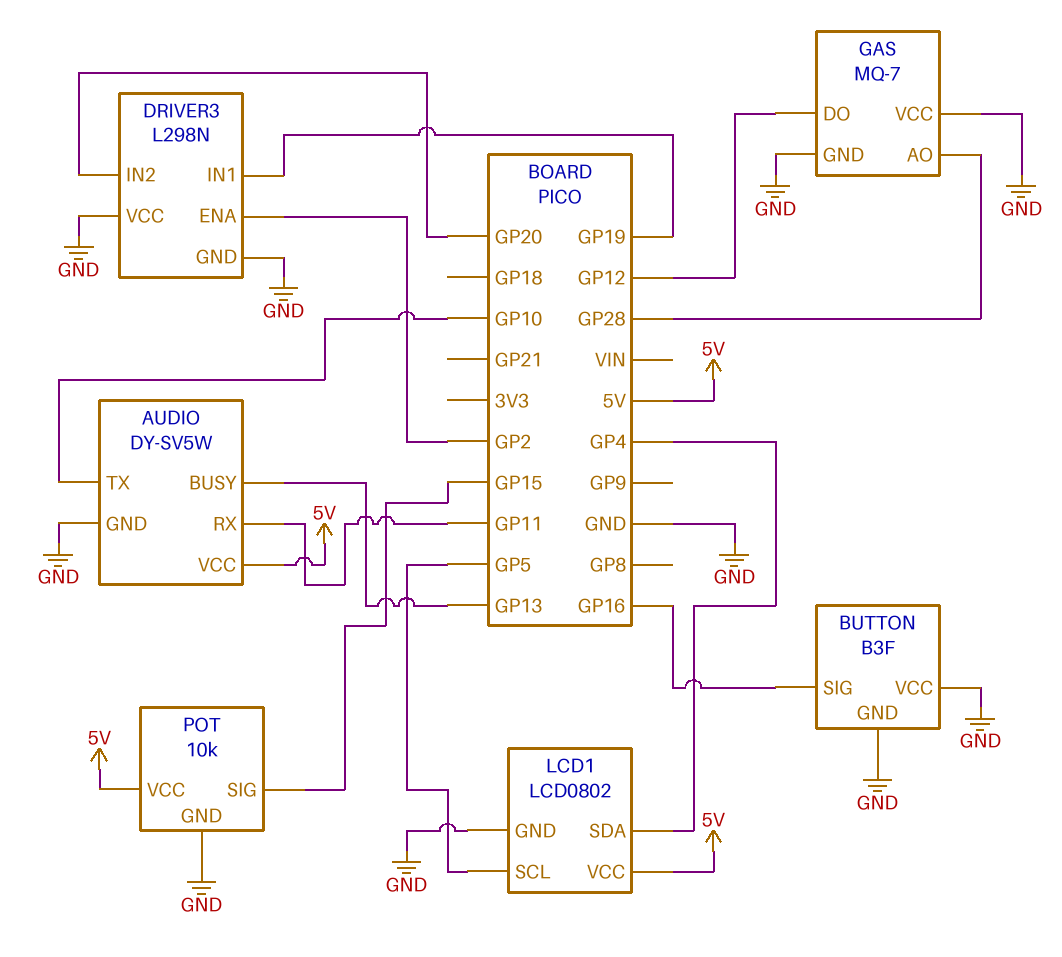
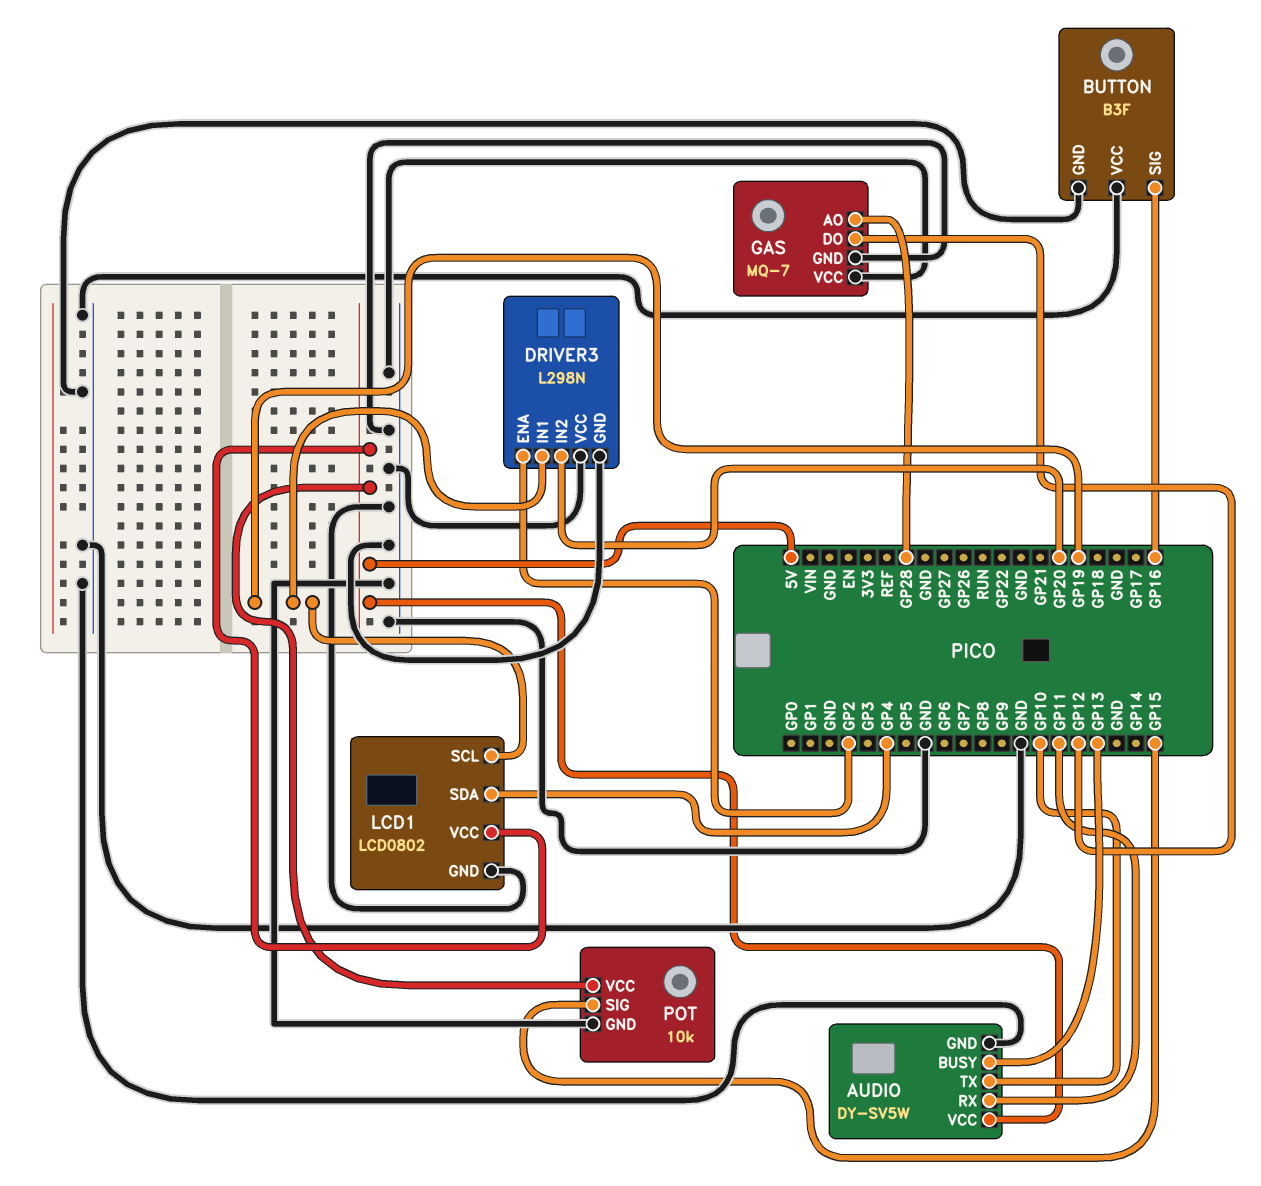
LCD1 pin SCL: GP5 -> GP19

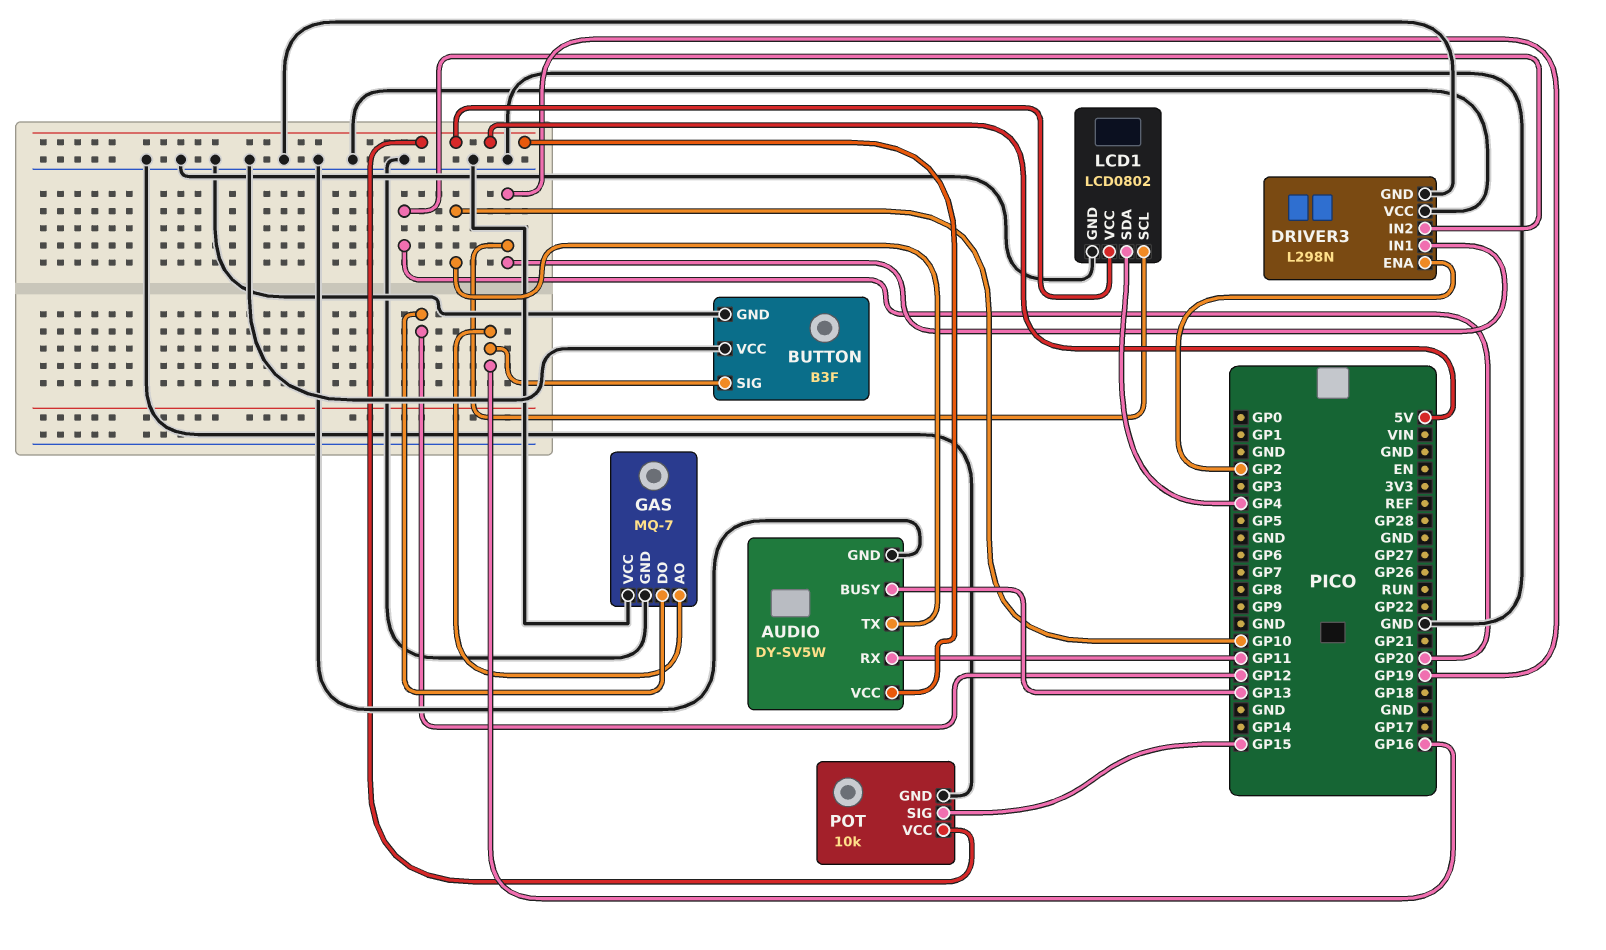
GAS pin AO: GP28 -> GP16

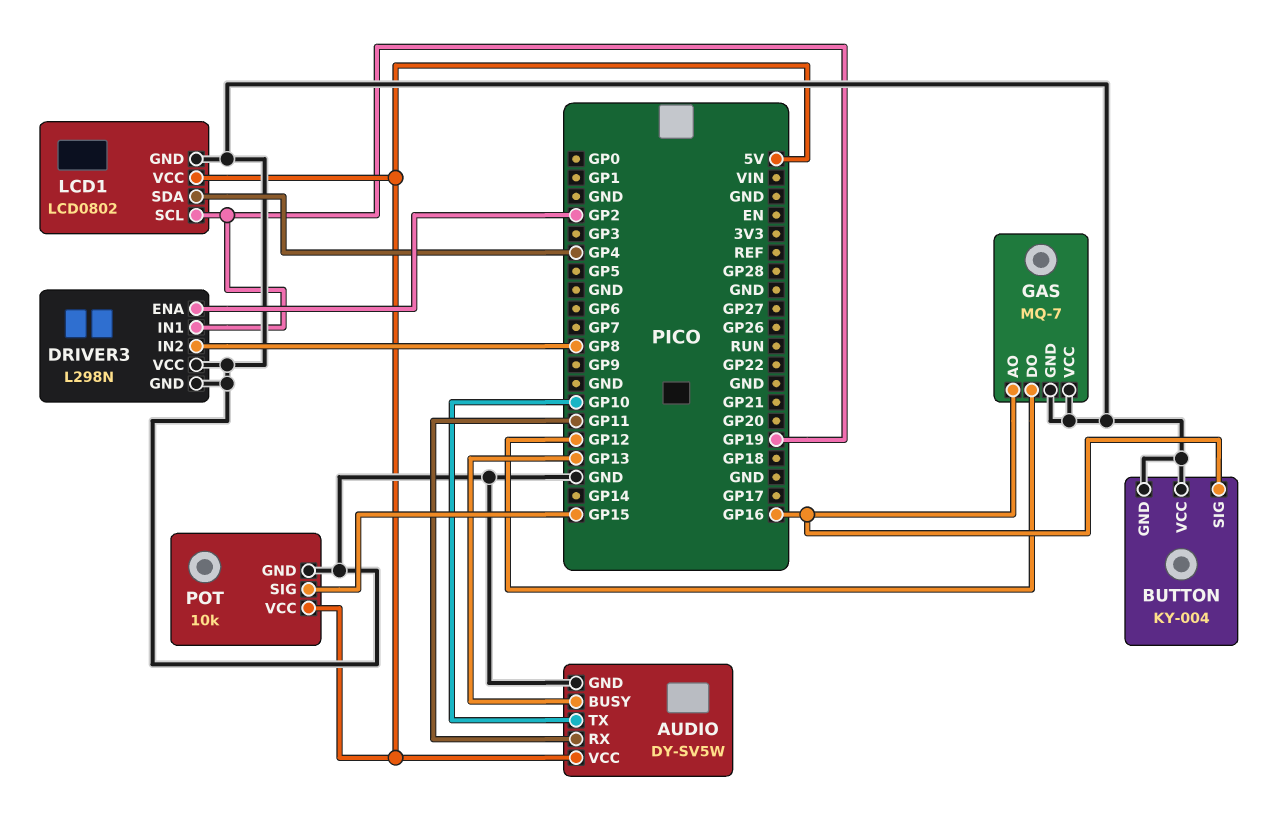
BUTTON: B3F -> KY-004
DRIVER3 pin IN2: GP20 -> GP8

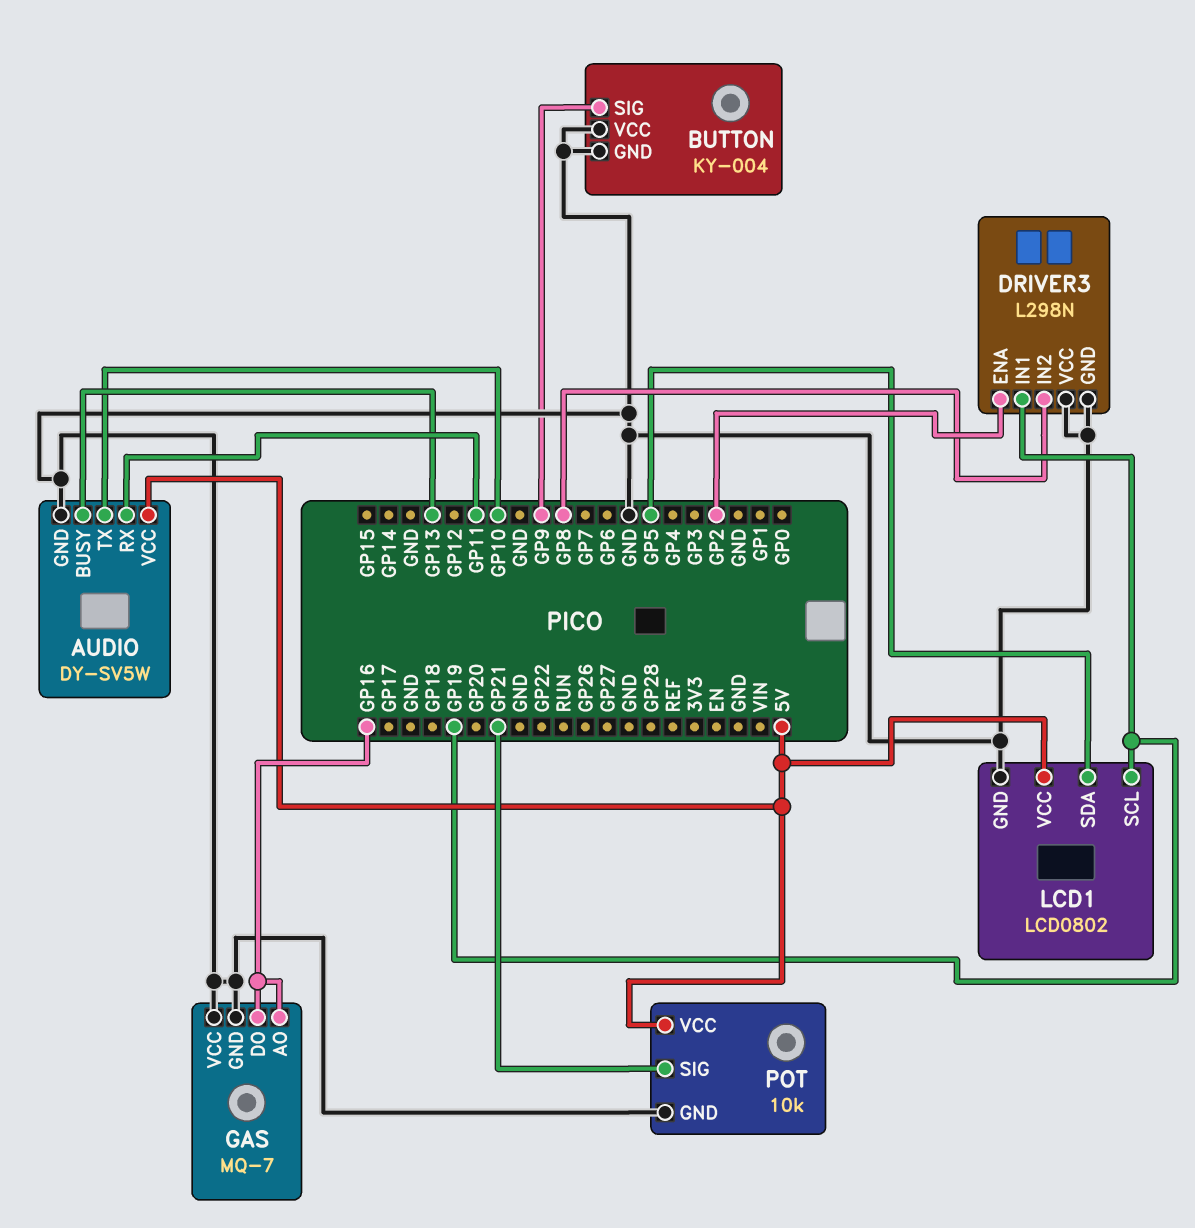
BUTTON pin SIG: GP16 -> GP9
GAS pin DO: GP12 -> GP16
LCD1 pin SDA: GP4 -> GP5
POT pin SIG: GP15 -> GP21

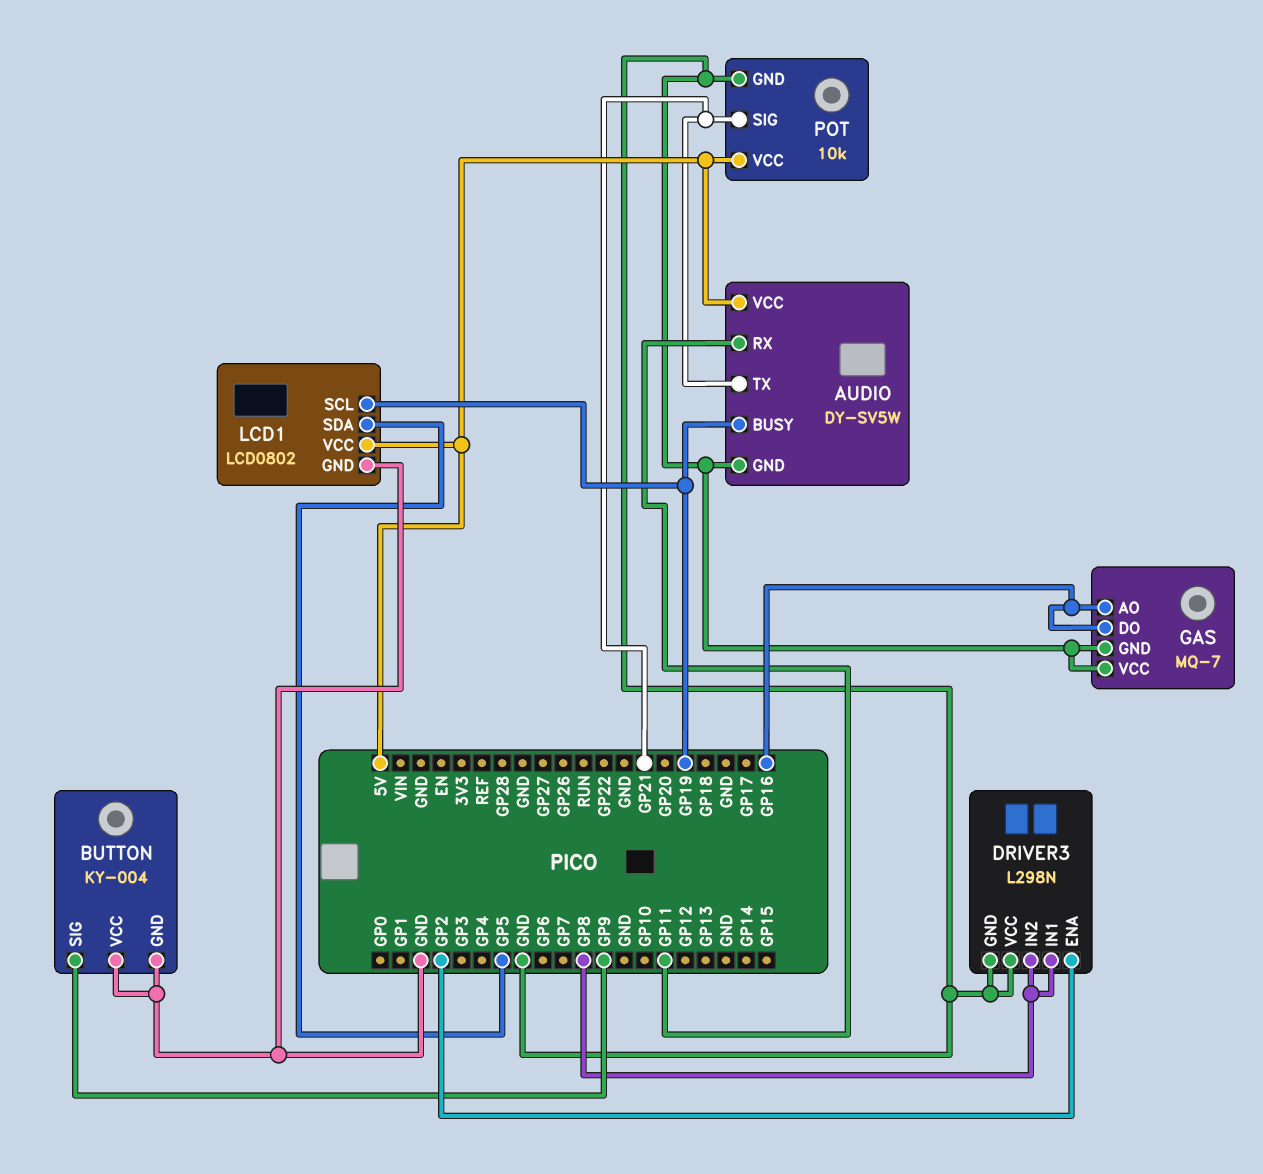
AUDIO pin BUSY: GP13 -> GP19
AUDIO pin TX: GP10 -> GP21
DRIVER3 pin IN1: GP19 -> GP8

